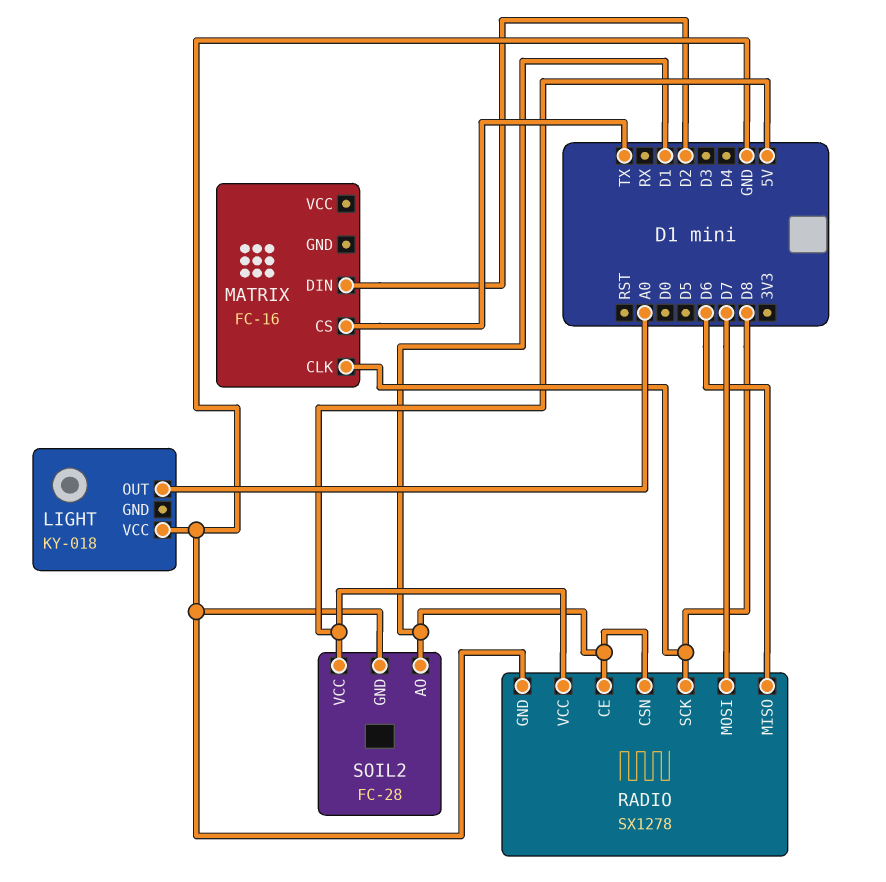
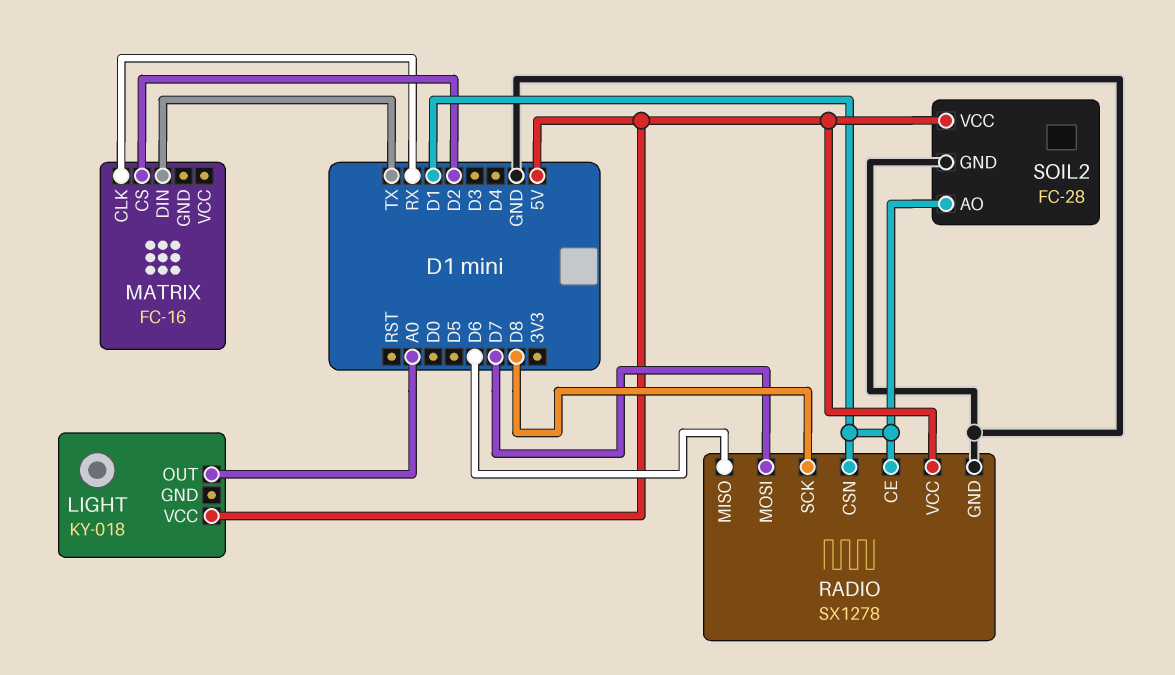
LIGHT pin VCC: GND -> 5V
MATRIX pin CLK: D8 -> RX
MATRIX pin CS: TX -> D2
MATRIX pin DIN: D2 -> TX

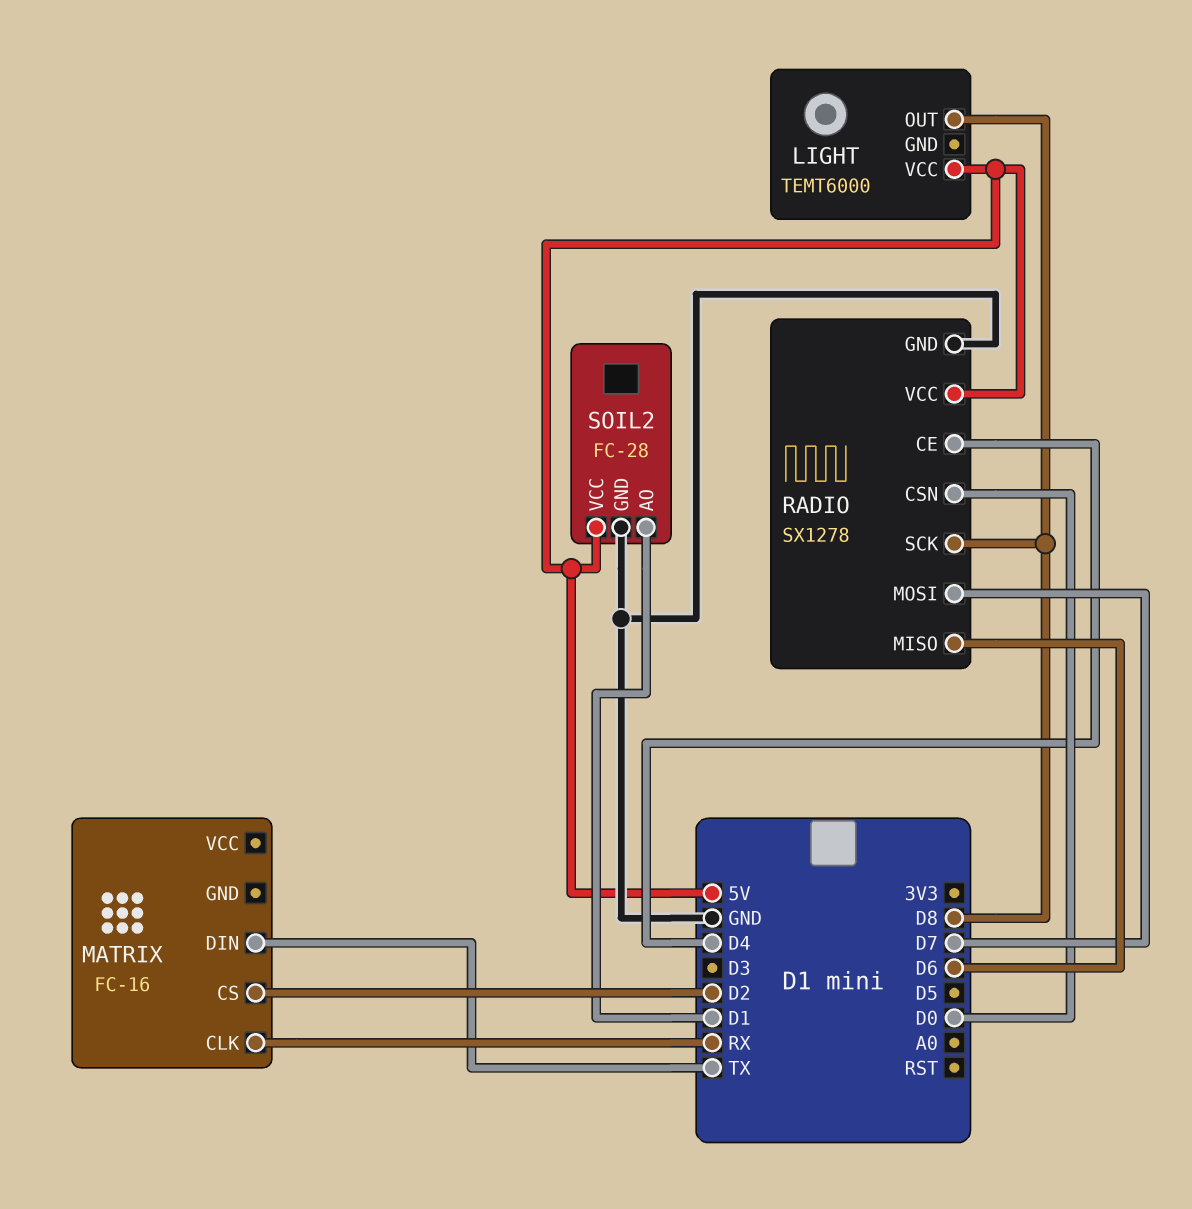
LIGHT: KY-018 -> TEMT6000
LIGHT pin OUT: A0 -> D8
RADIO pin CE: D1 -> D4
RADIO pin CSN: D1 -> D0

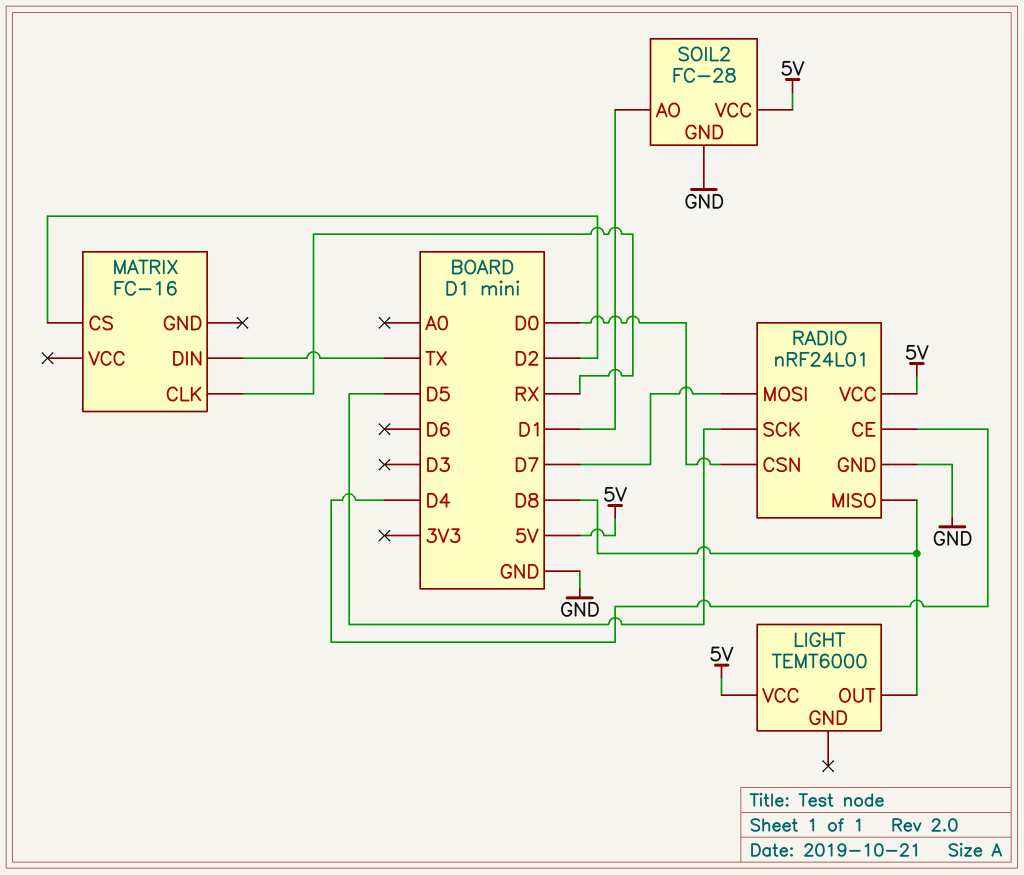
RADIO: SX1278 -> nRF24L01
RADIO pin MISO: D6 -> D8
RADIO pin SCK: D8 -> D5

